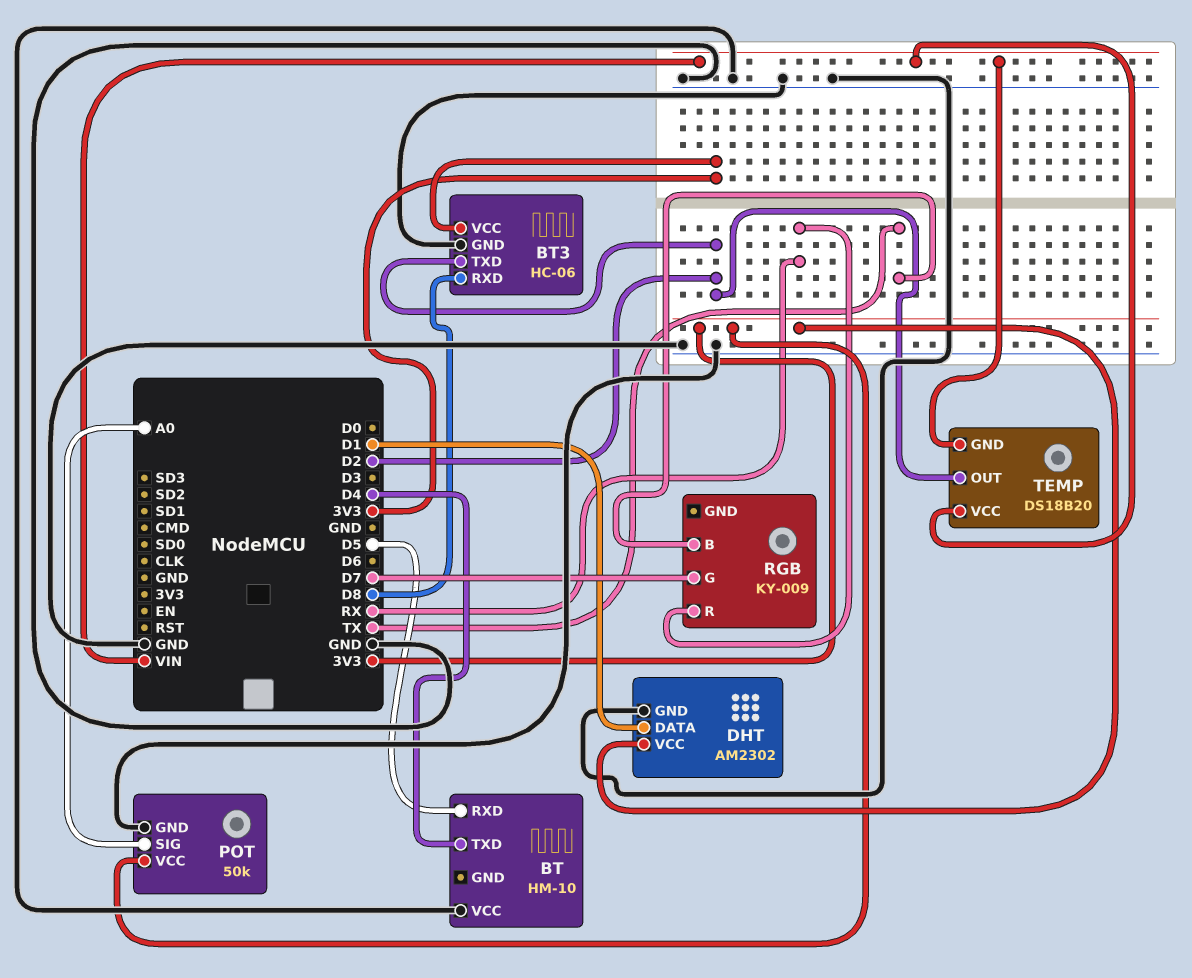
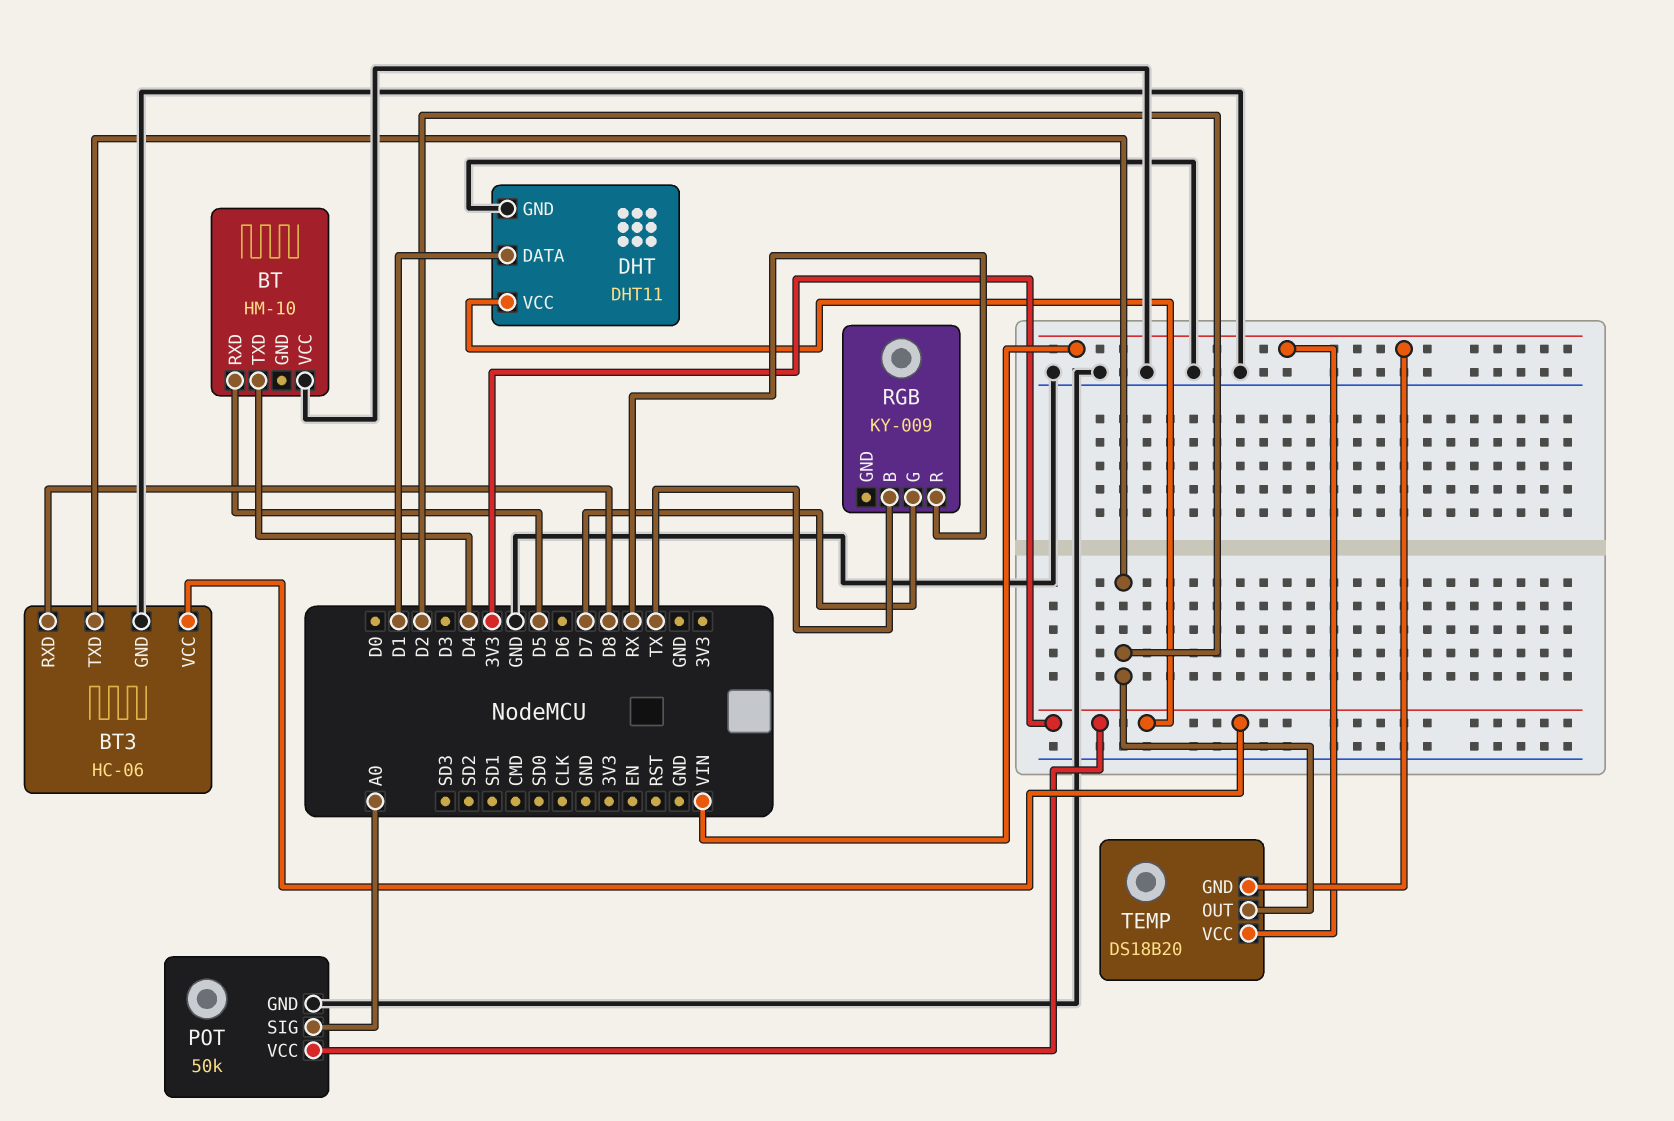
DHT: AM2302 -> DHT11

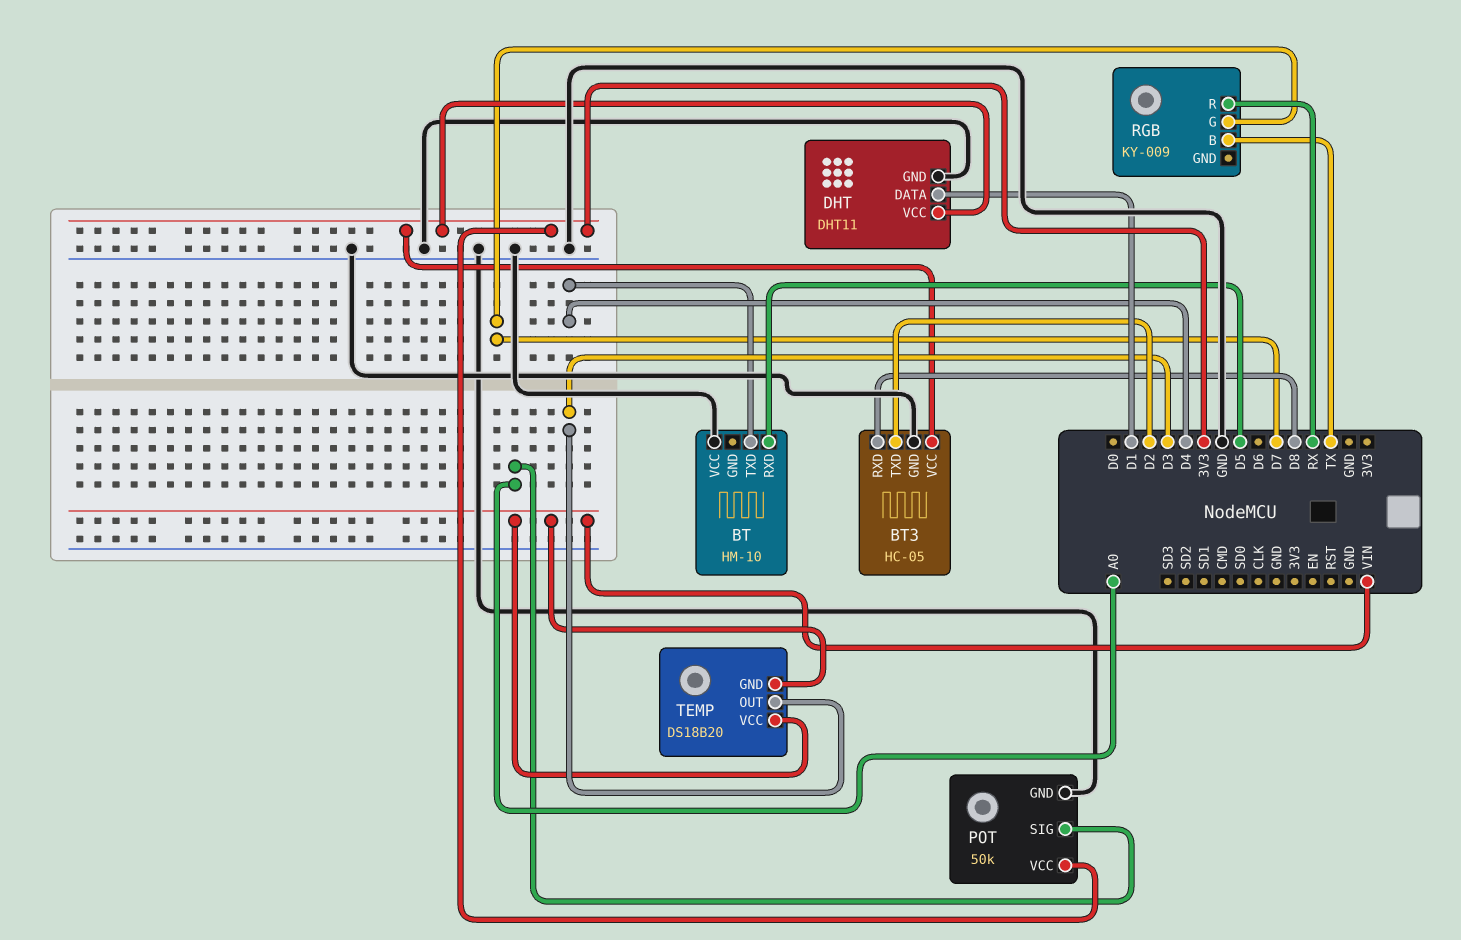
BT3: HC-06 -> HC-05
TEMP pin OUT: D2 -> D3

